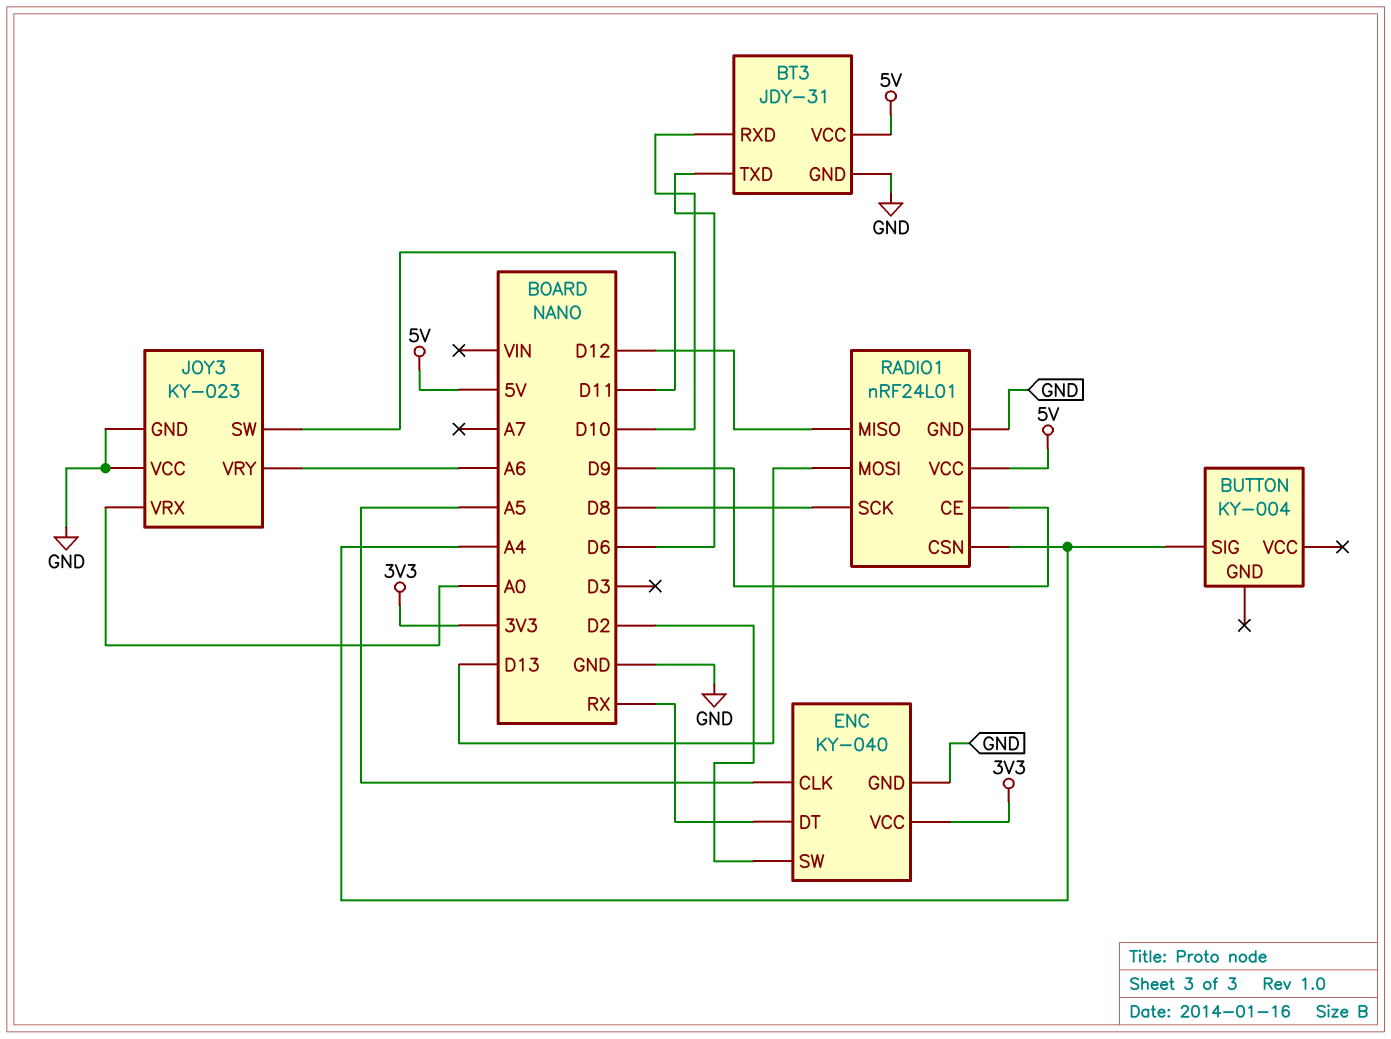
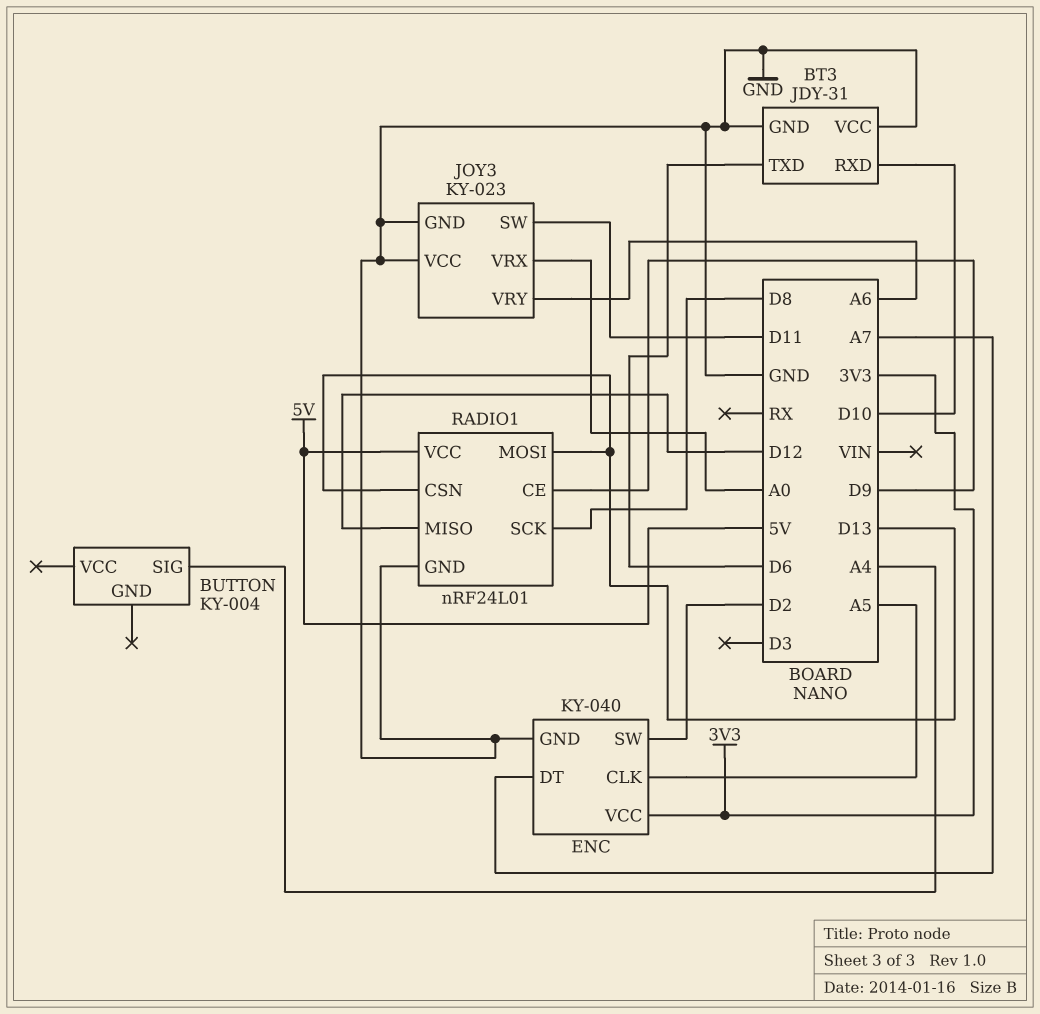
BT3 pin VCC: 5V -> GND
ENC pin DT: RX -> A7
RADIO1 pin CSN: A4 -> D13

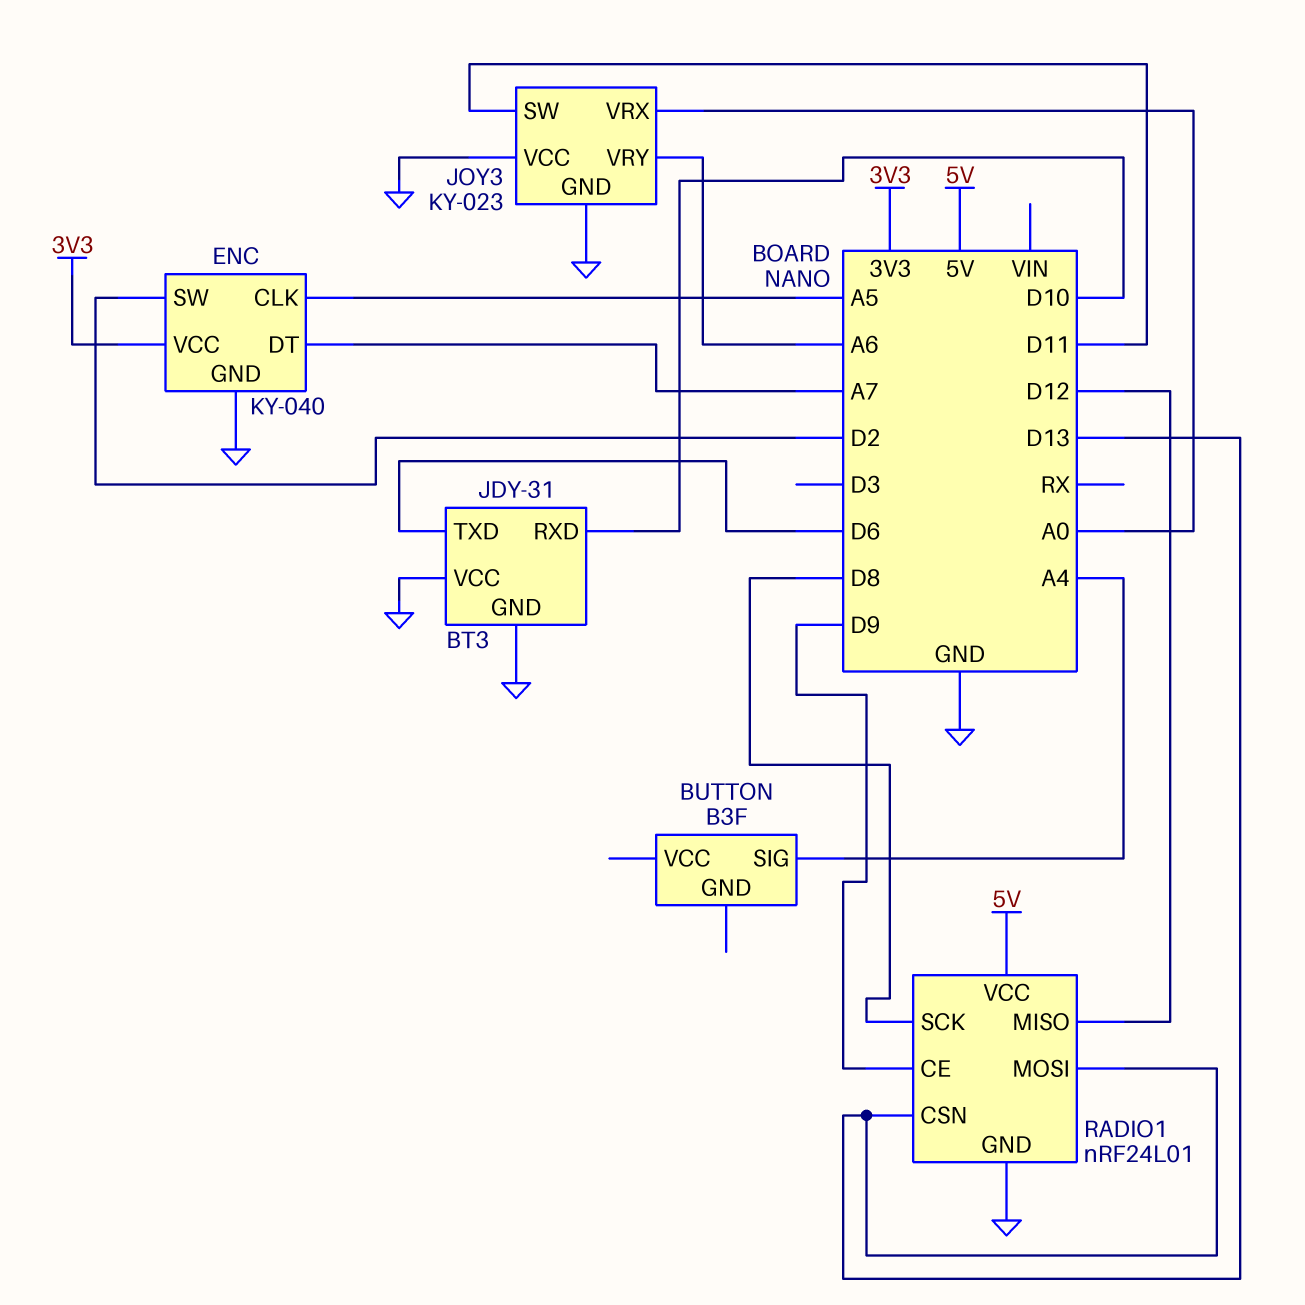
BUTTON: KY-004 -> B3F

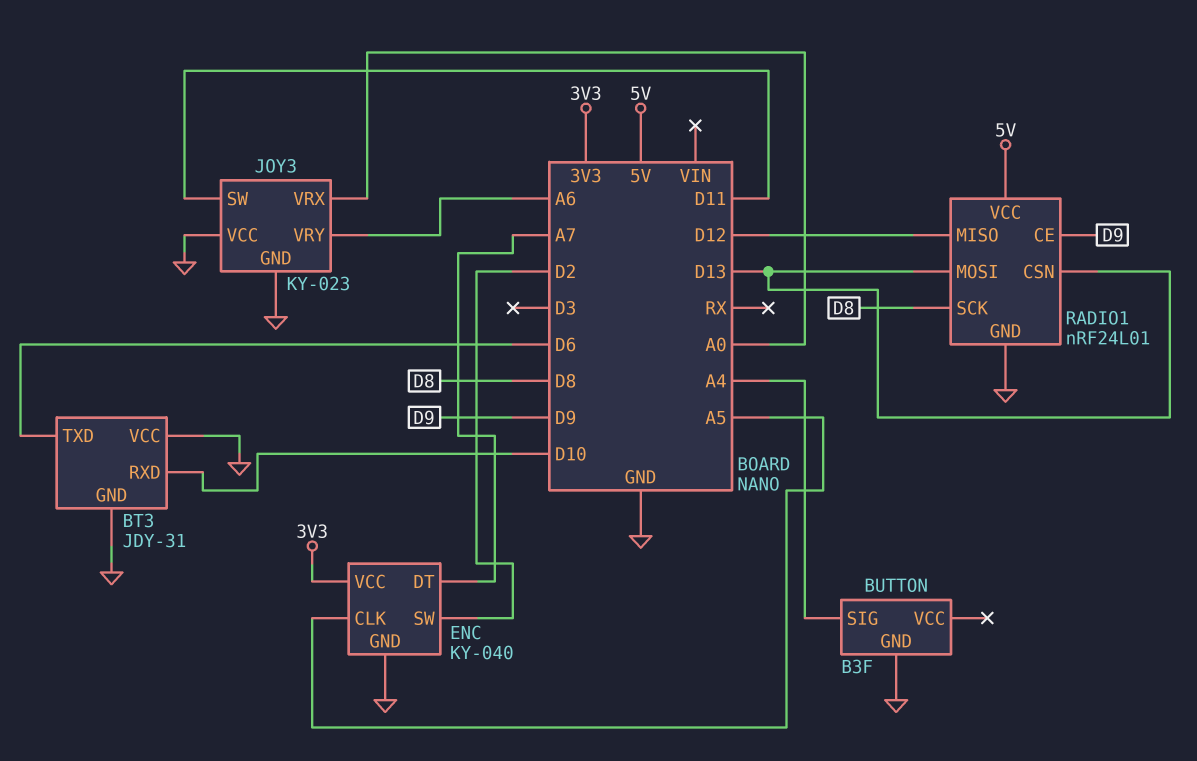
BUTTON pin GND: none -> GND

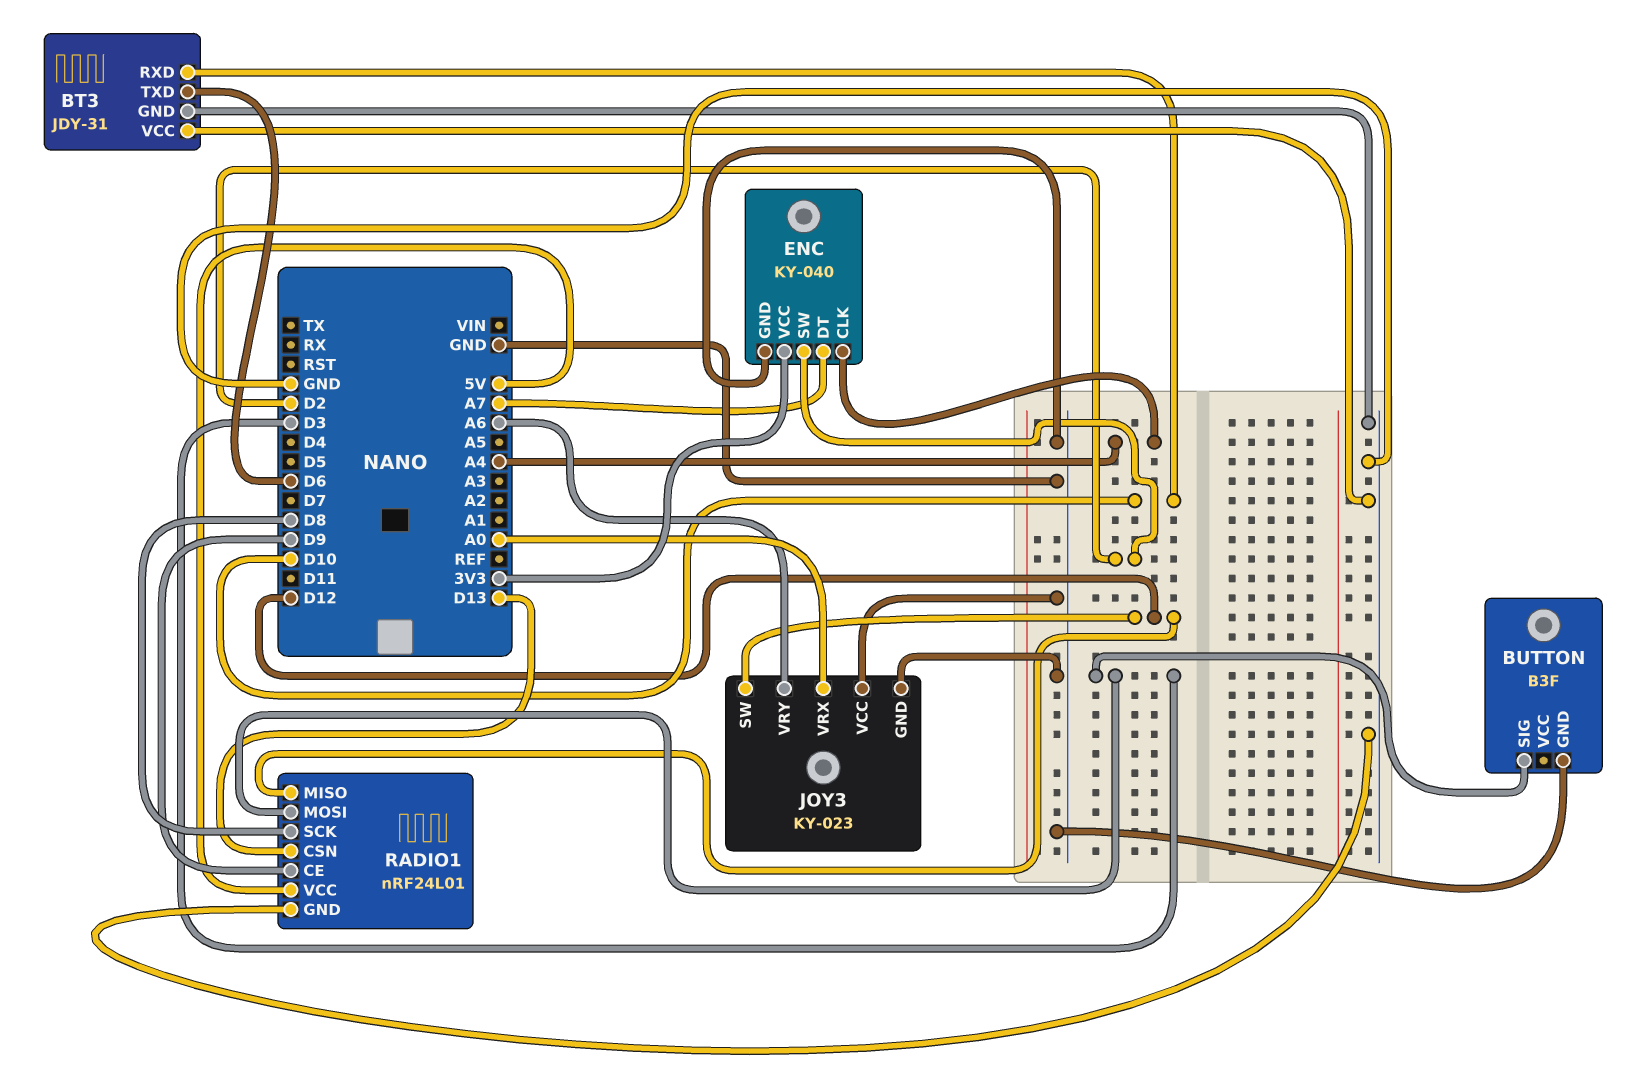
BUTTON pin SIG: A4 -> D3
ENC pin CLK: A5 -> A4
JOY3 pin SW: D11 -> D12
RADIO1 pin MOSI: D13 -> D3

